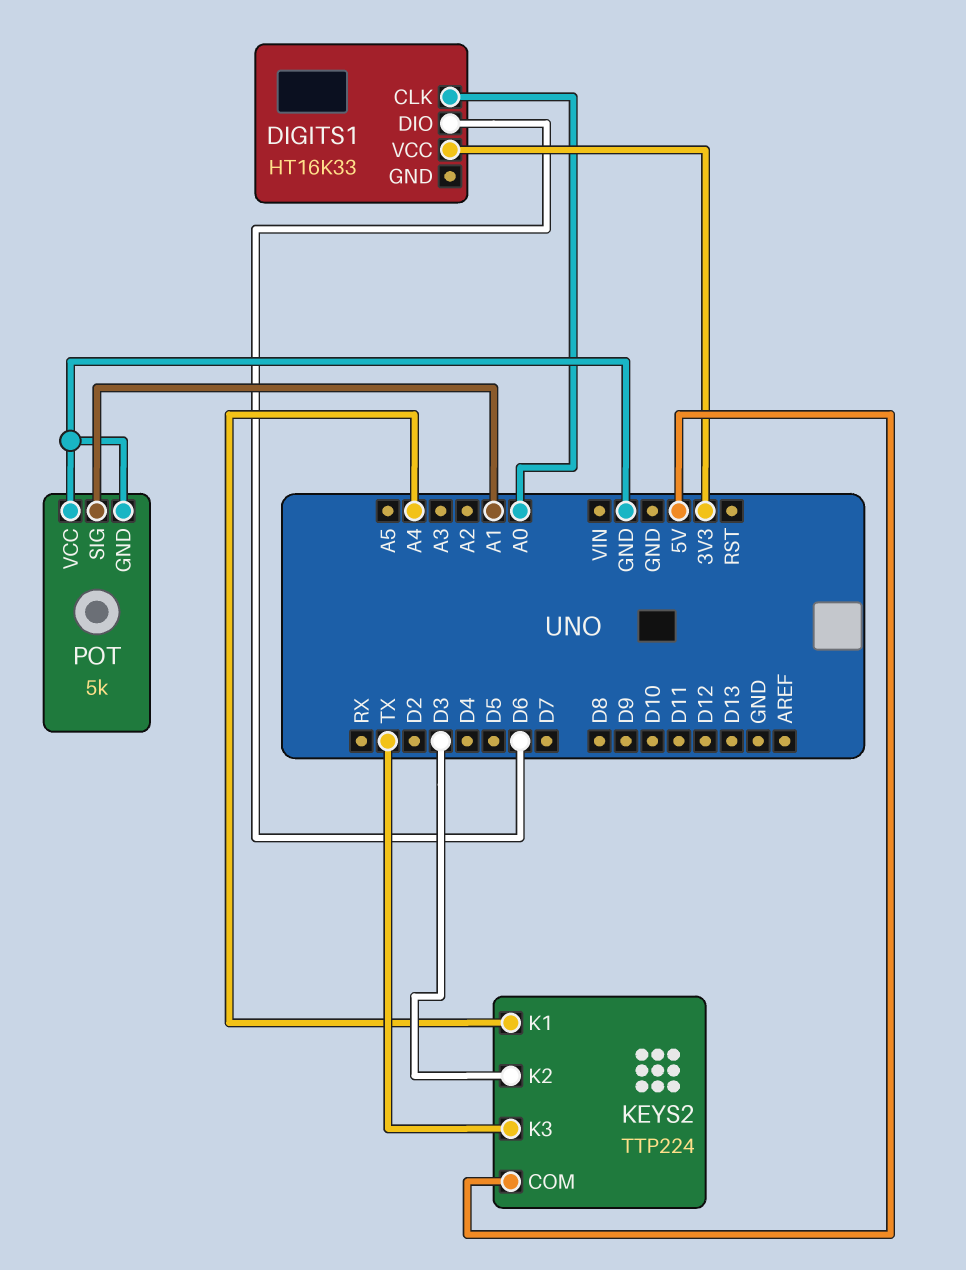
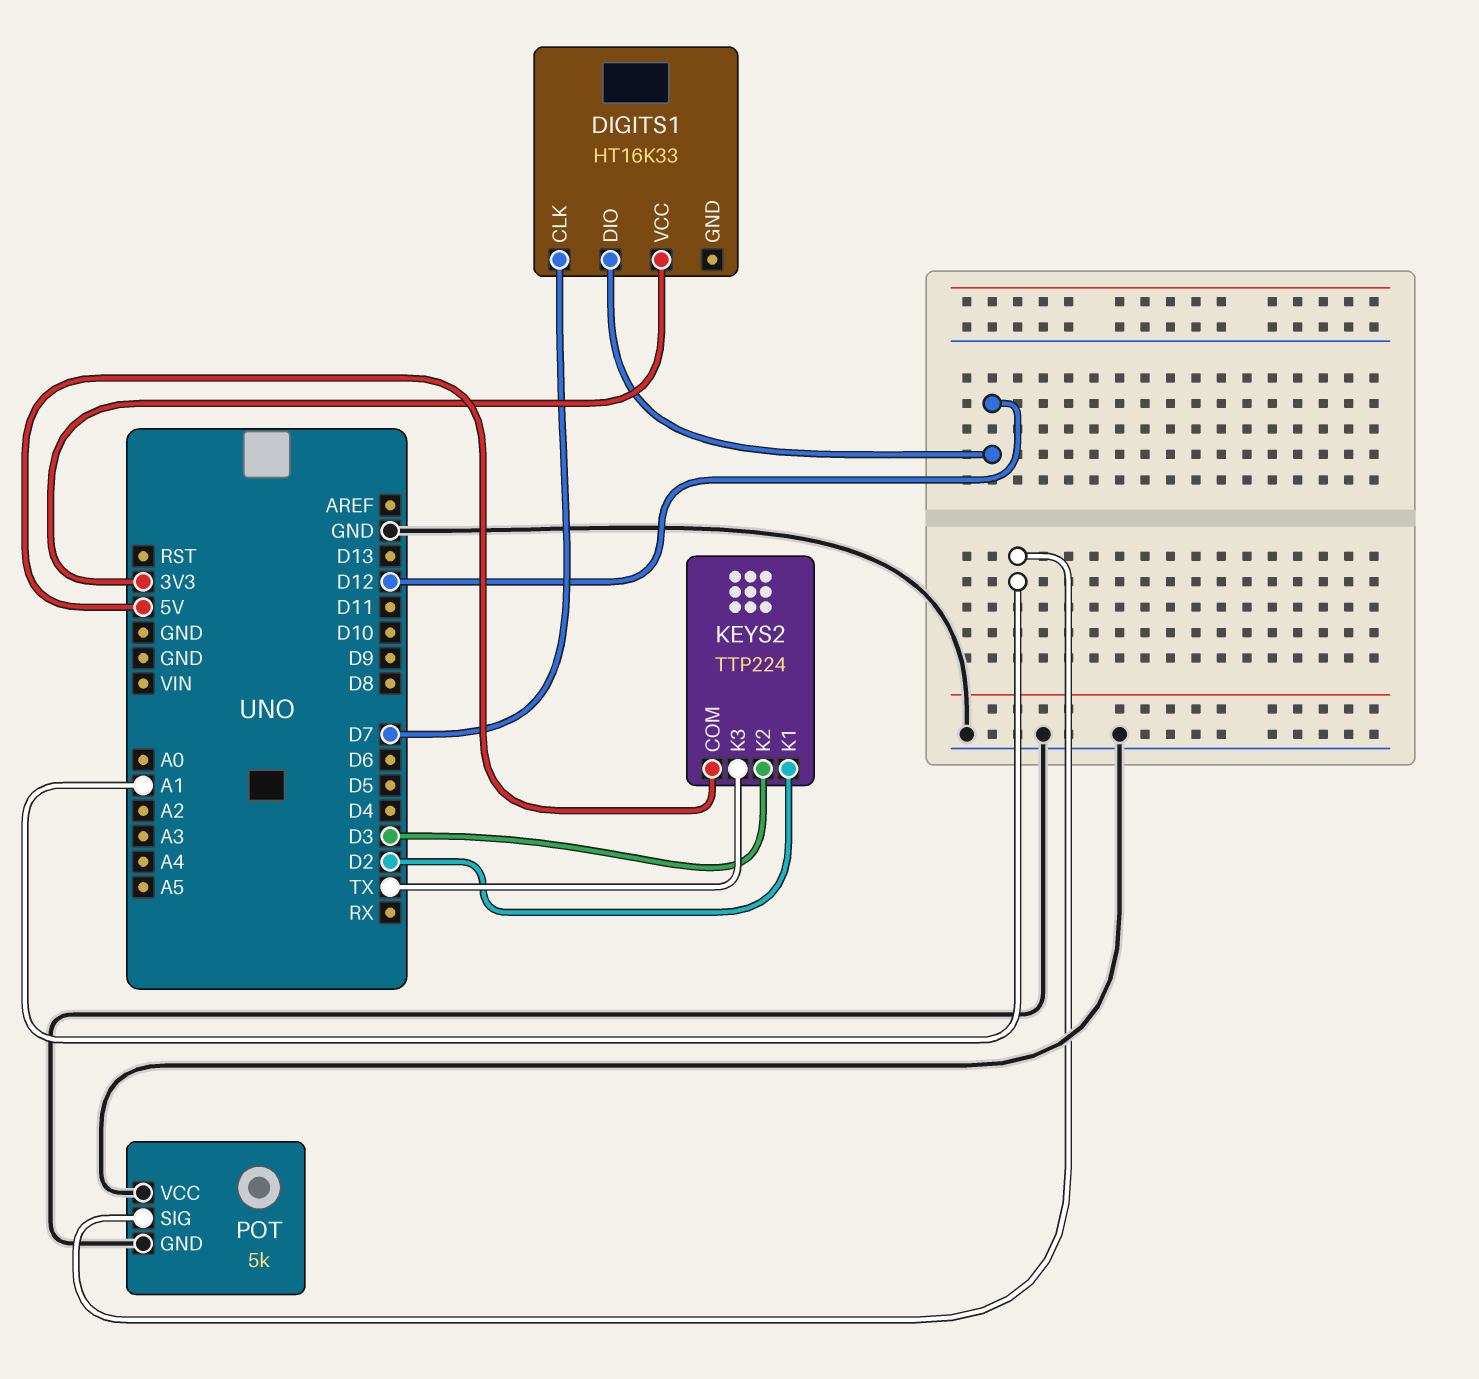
DIGITS1 pin CLK: A0 -> D7
DIGITS1 pin DIO: D6 -> D12
KEYS2 pin K1: A4 -> D2

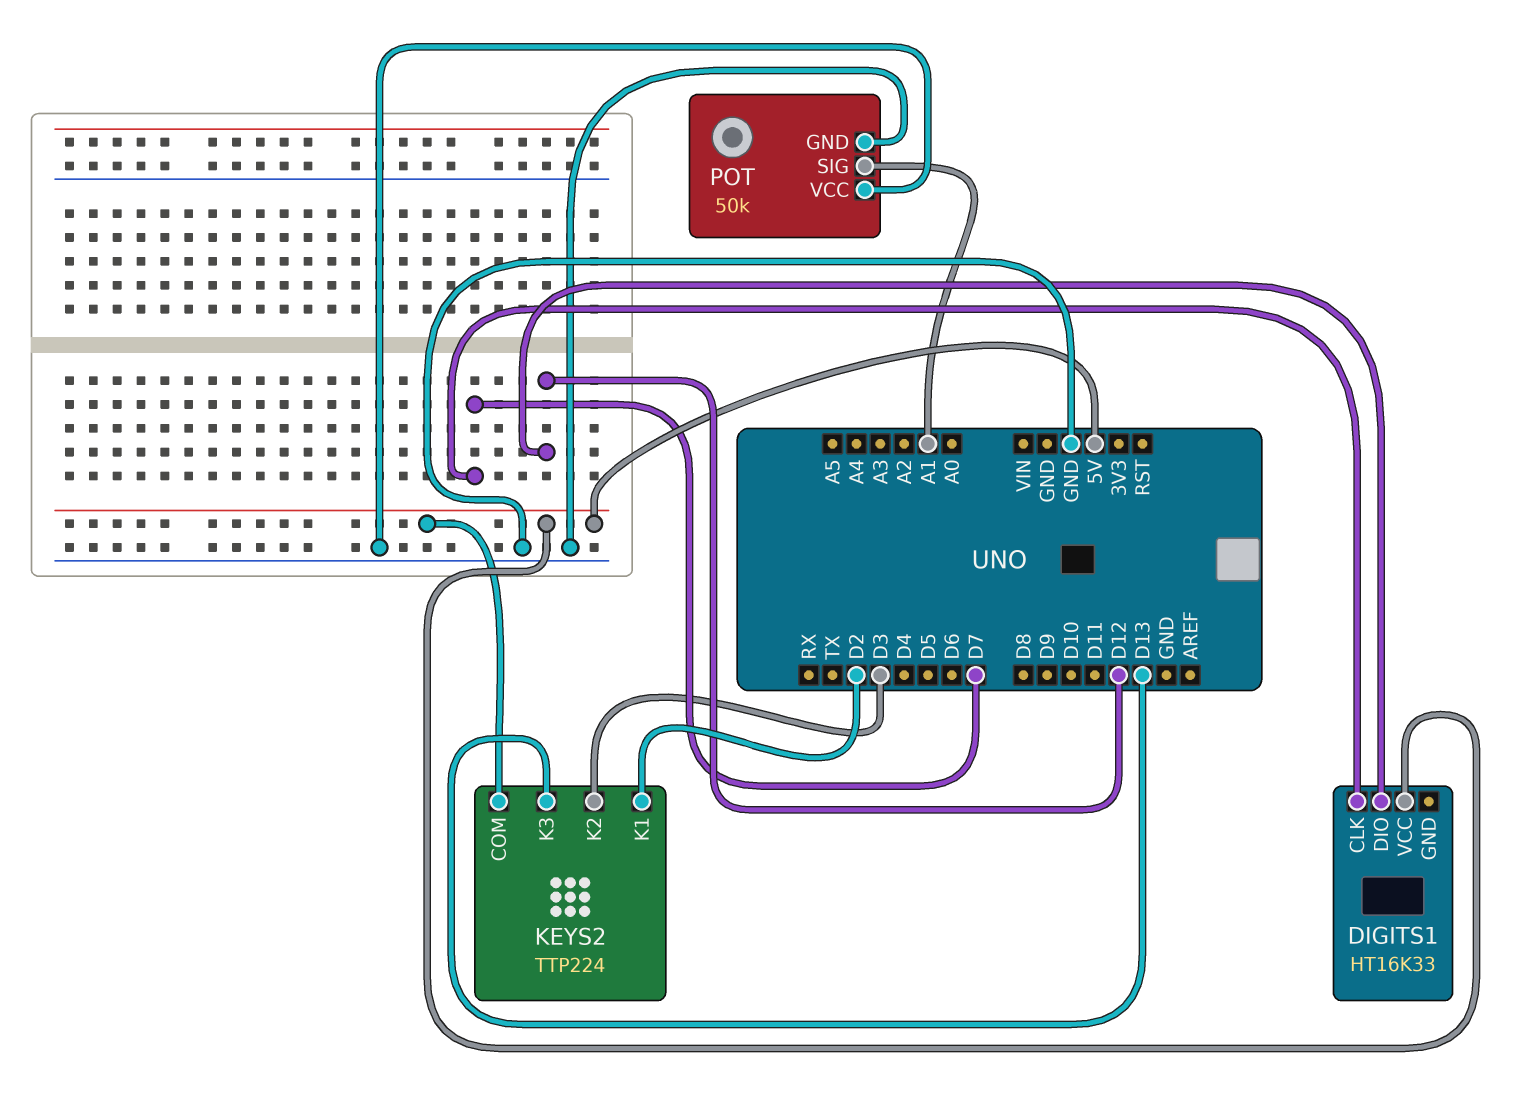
DIGITS1 pin VCC: 3V3 -> 5V
KEYS2 pin K3: TX -> D13
POT: 5k -> 50k

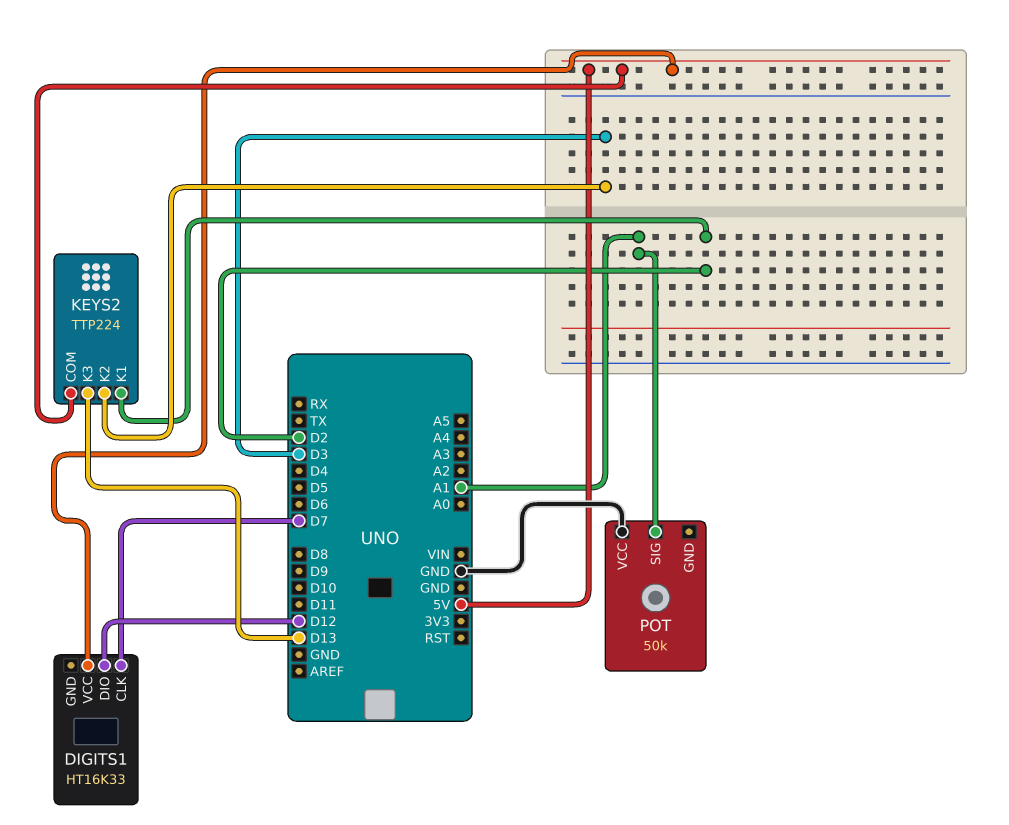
POT pin GND: GND -> none

